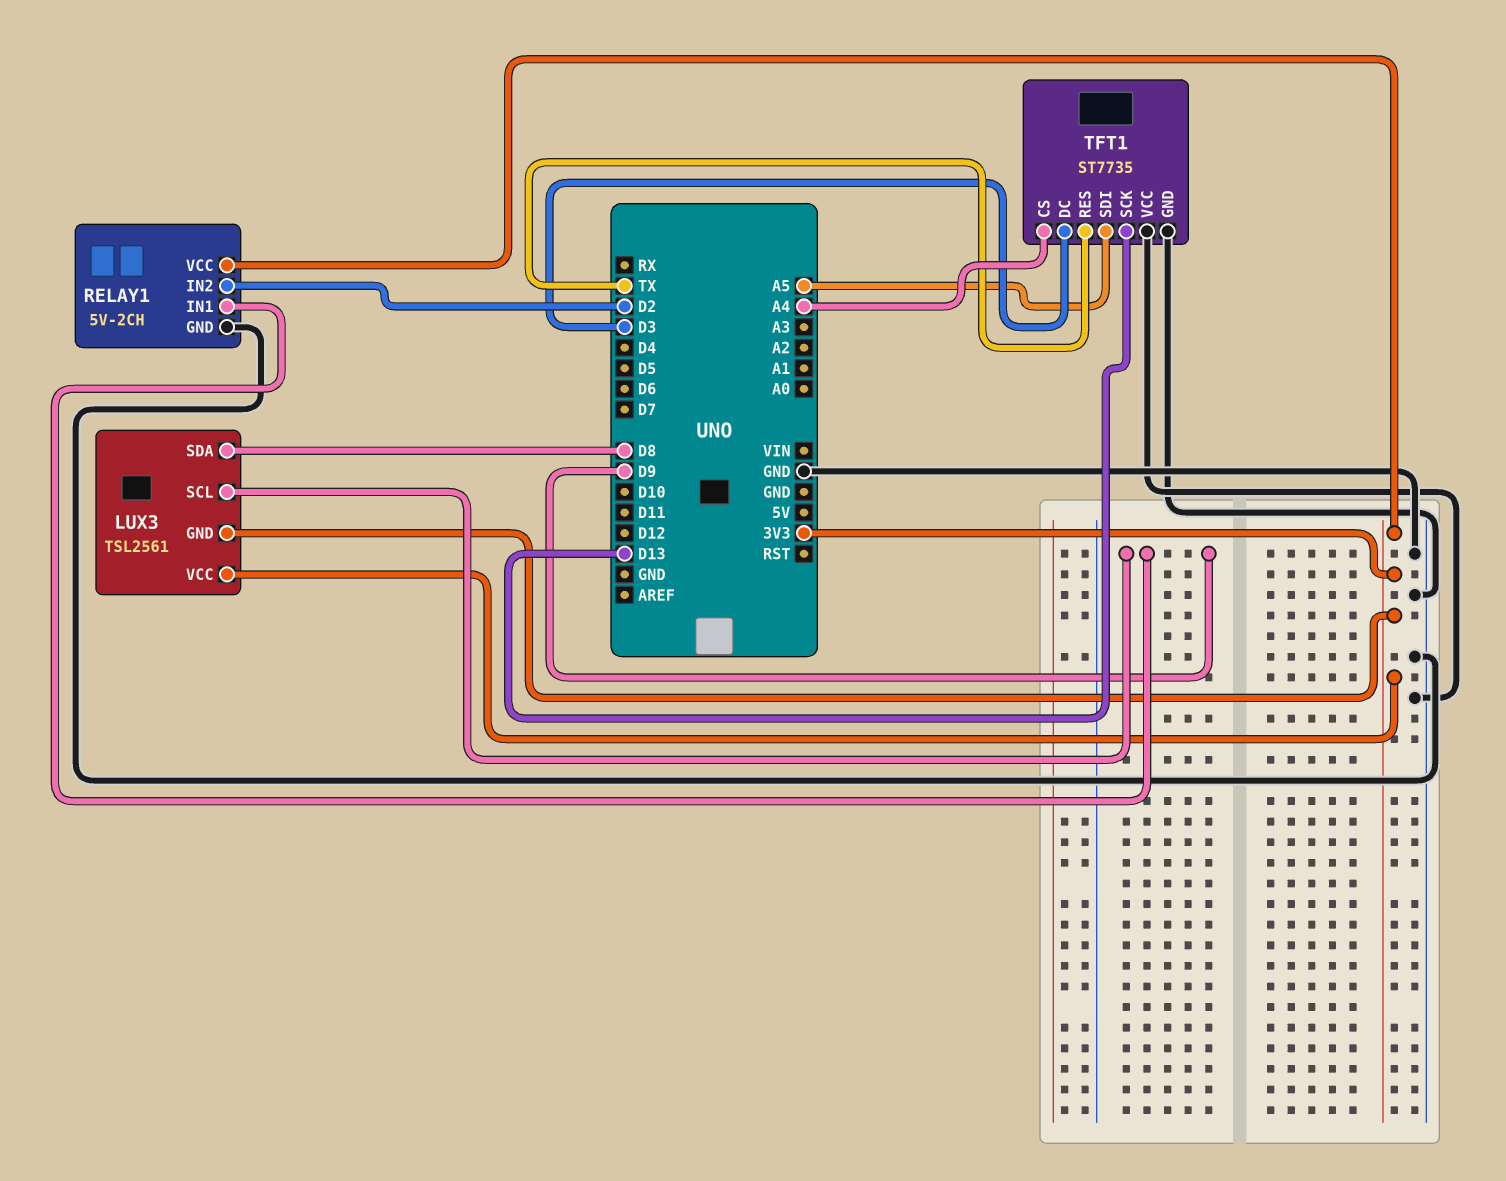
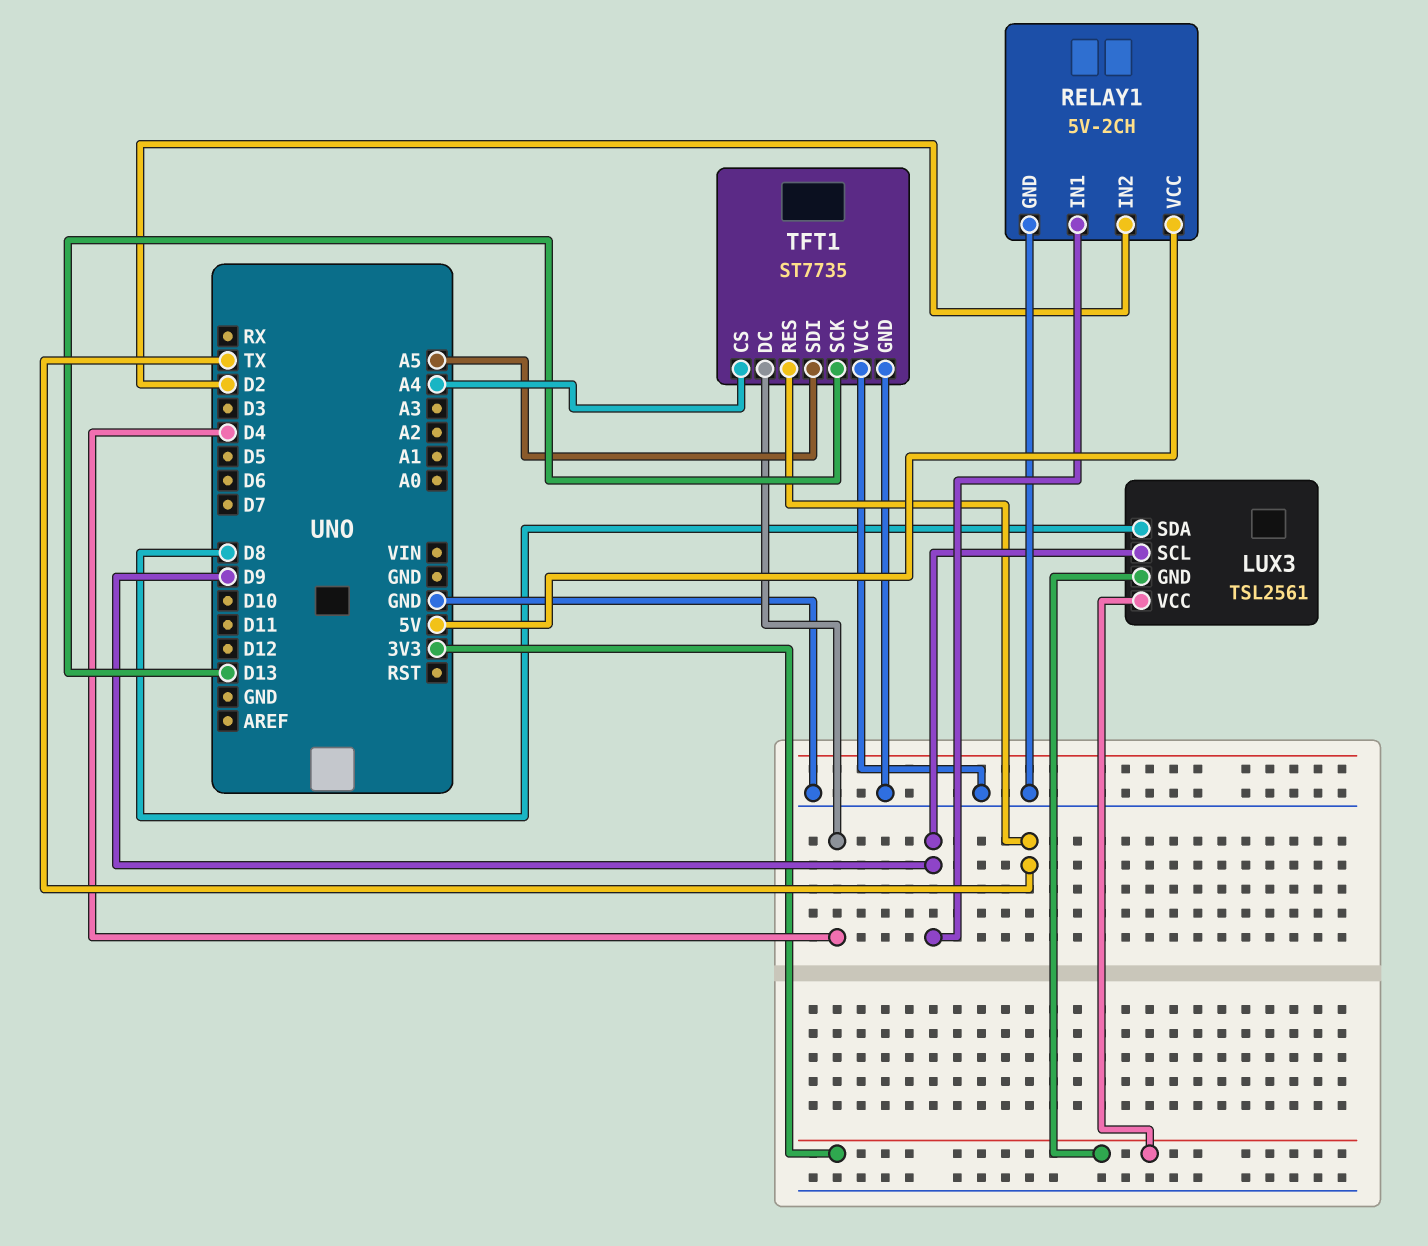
RELAY1 pin VCC: 3V3 -> 5V
TFT1 pin DC: D3 -> D4

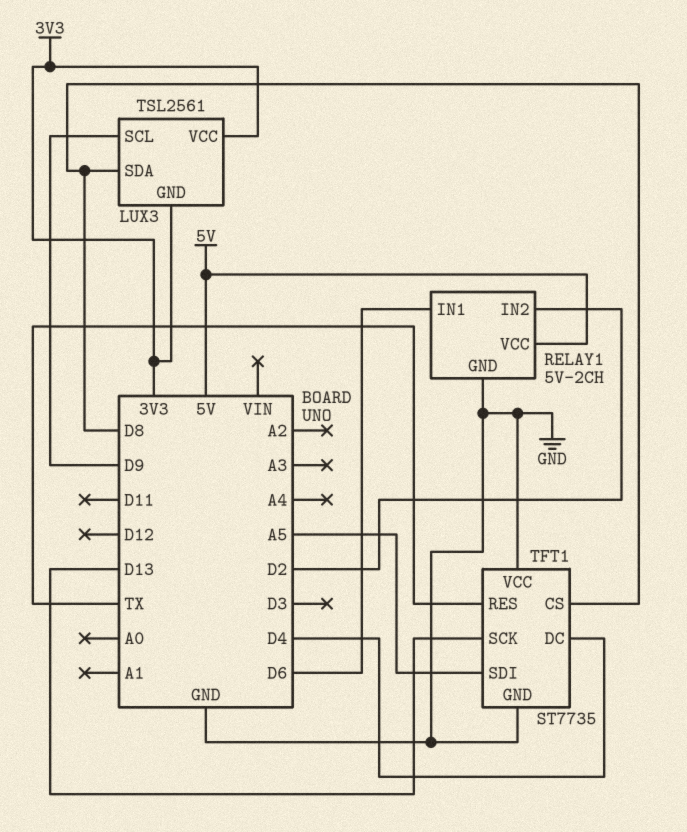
RELAY1 pin IN1: D9 -> D6
TFT1 pin CS: A4 -> D8

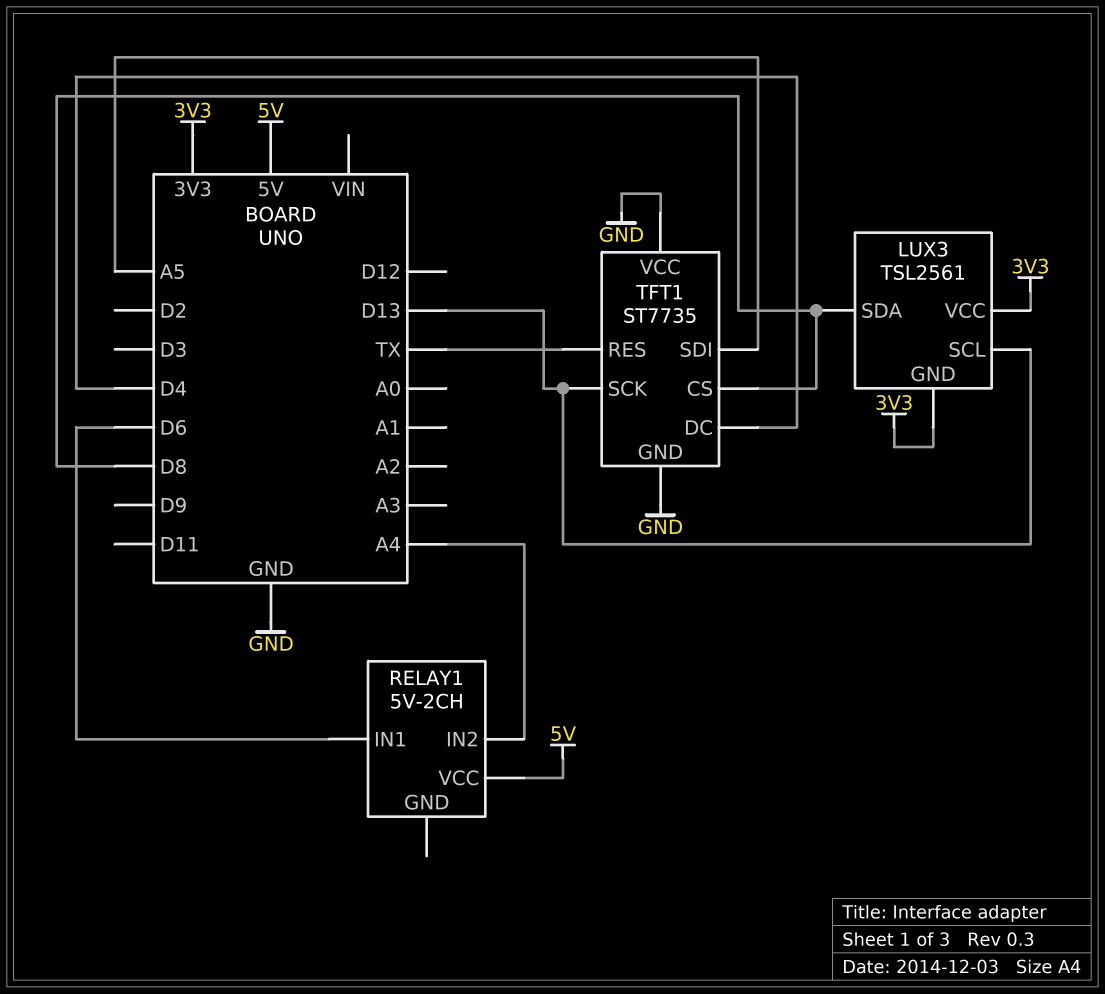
LUX3 pin SCL: D9 -> D13
RELAY1 pin GND: GND -> none
RELAY1 pin IN2: D2 -> A4

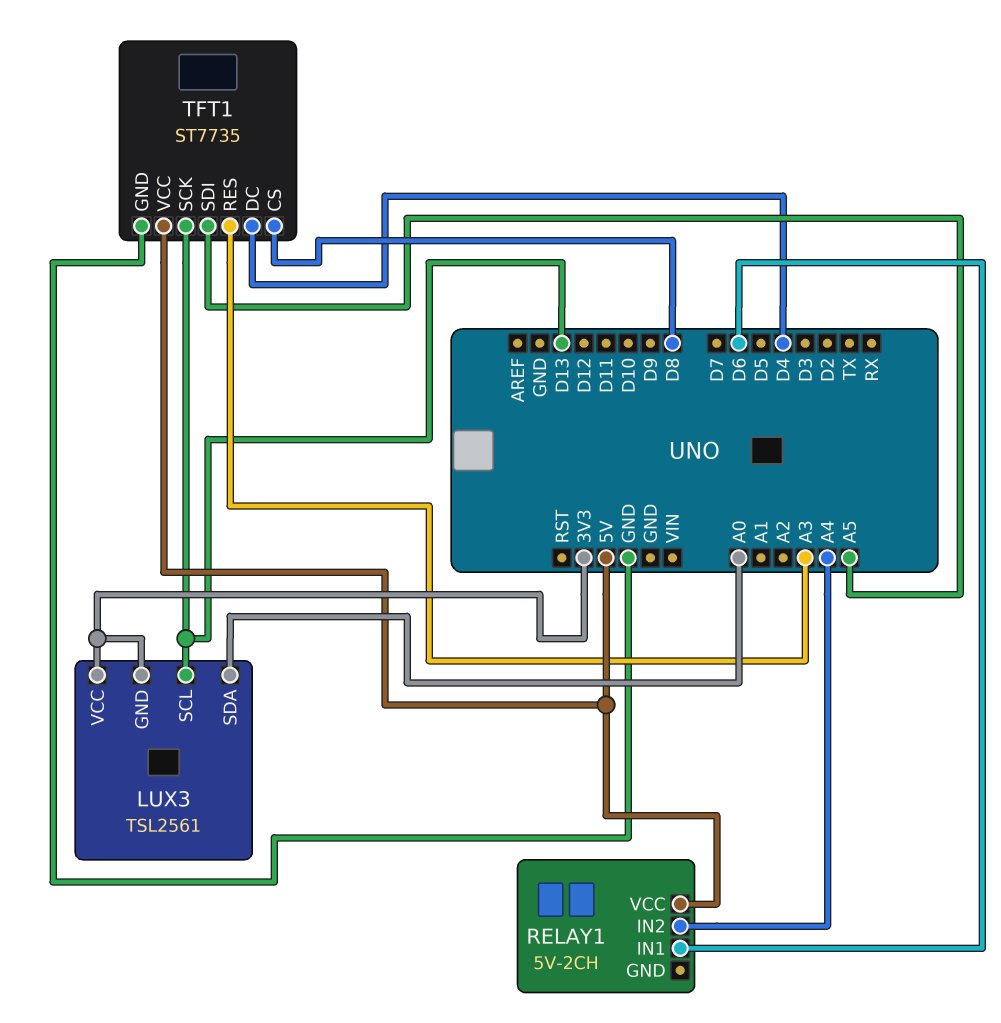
LUX3 pin SDA: D8 -> A0
TFT1 pin RES: TX -> A3
TFT1 pin VCC: GND -> 5V

